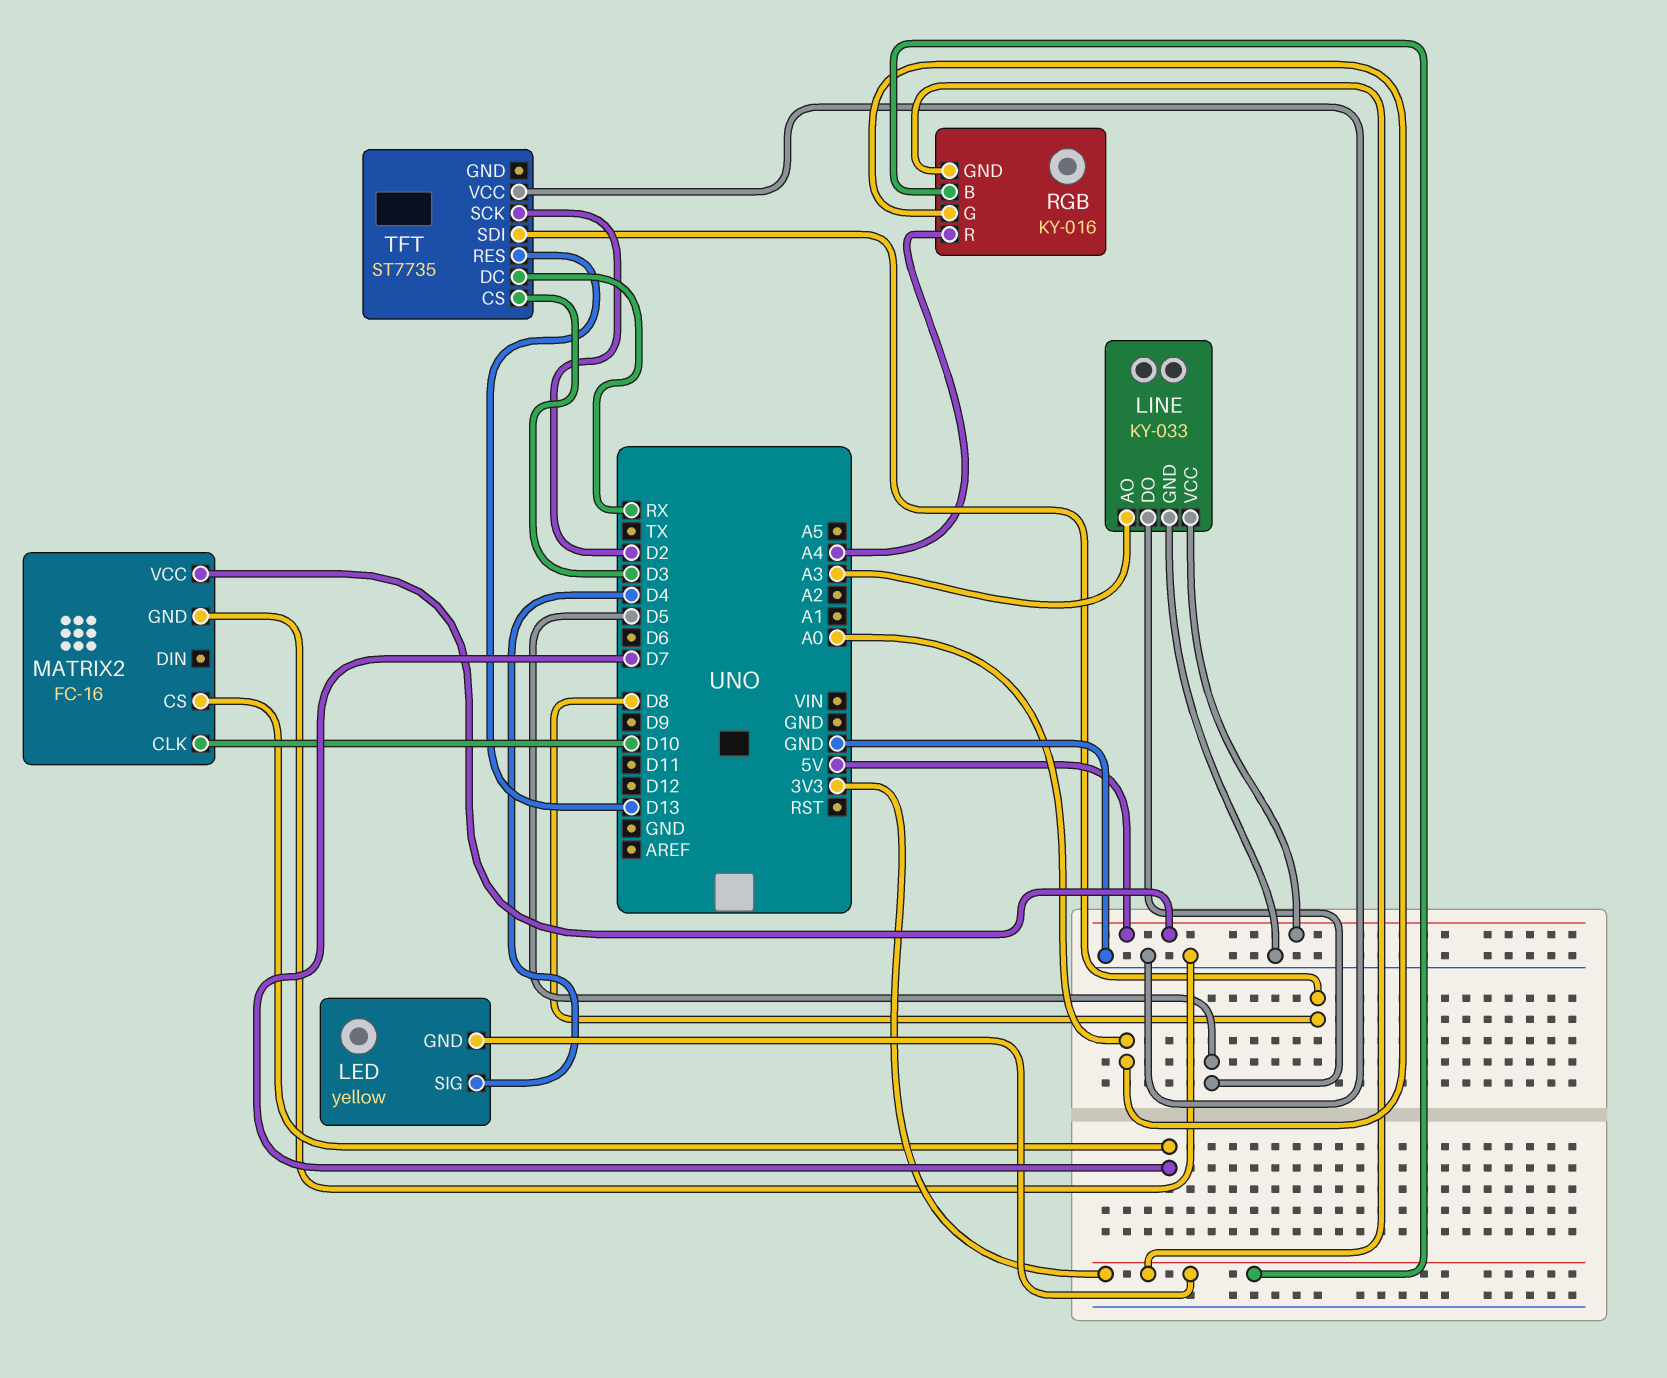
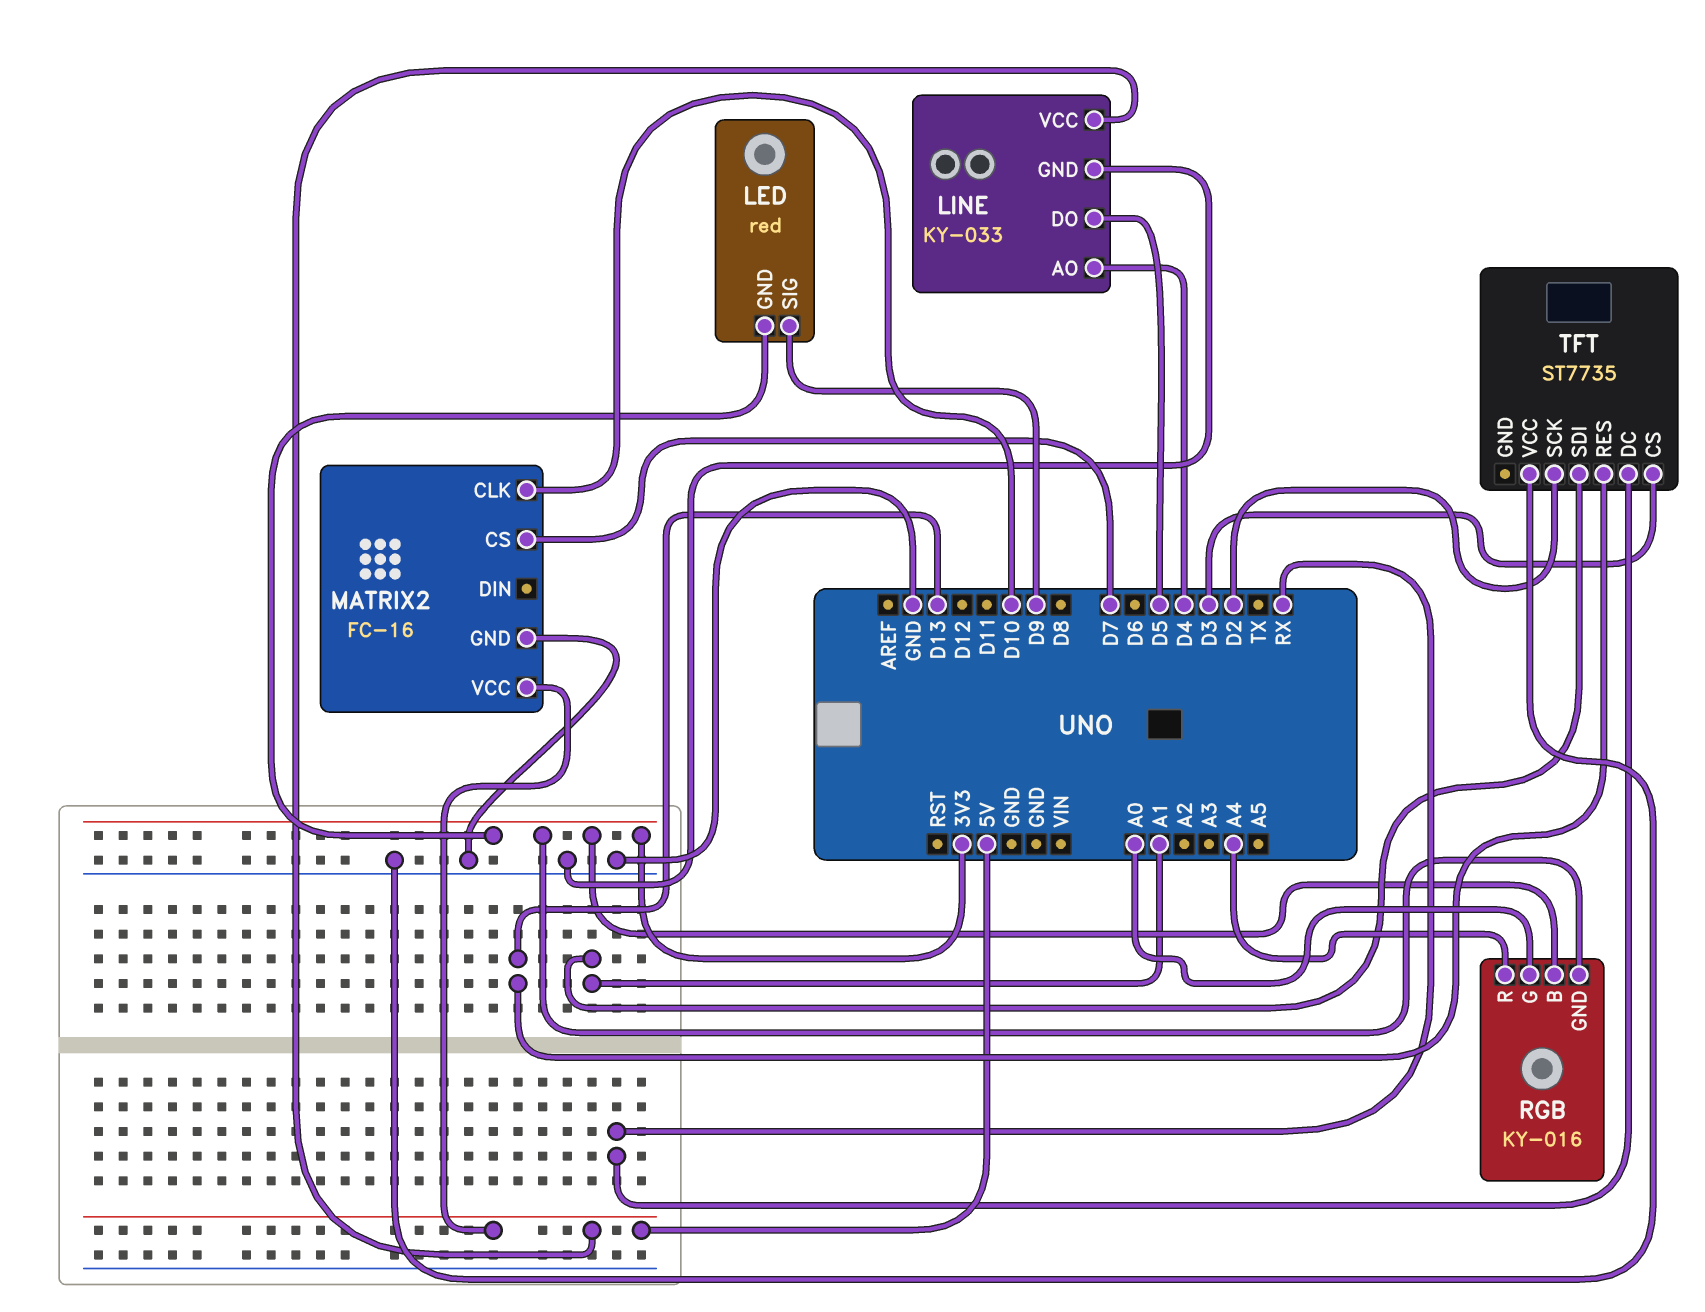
LED: yellow -> red
LED pin SIG: D4 -> D9
LINE pin AO: A3 -> D4
TFT pin SDI: D8 -> A1

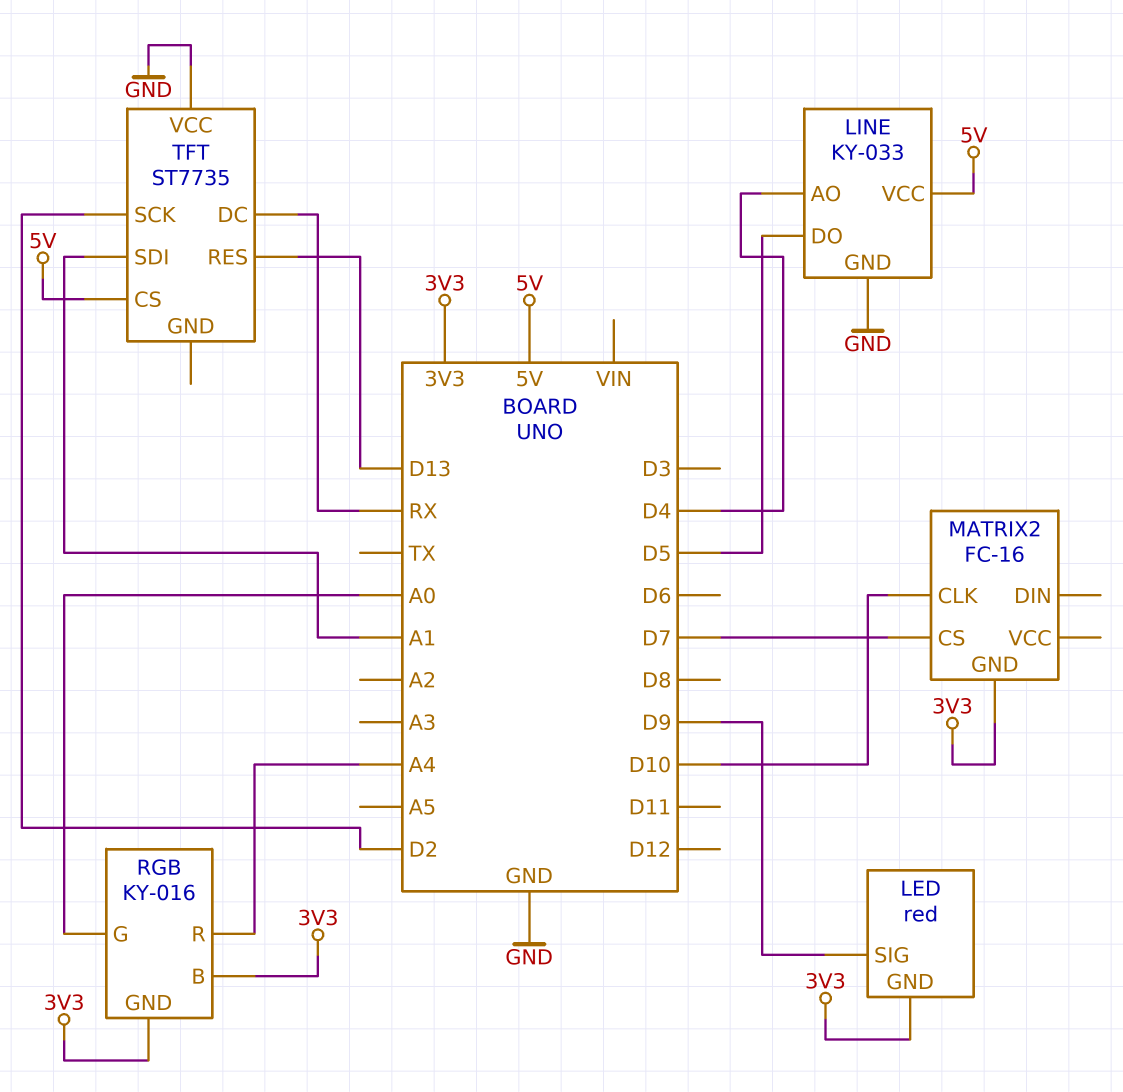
MATRIX2 pin GND: GND -> 3V3
MATRIX2 pin VCC: 5V -> none
TFT pin CS: D3 -> 5V

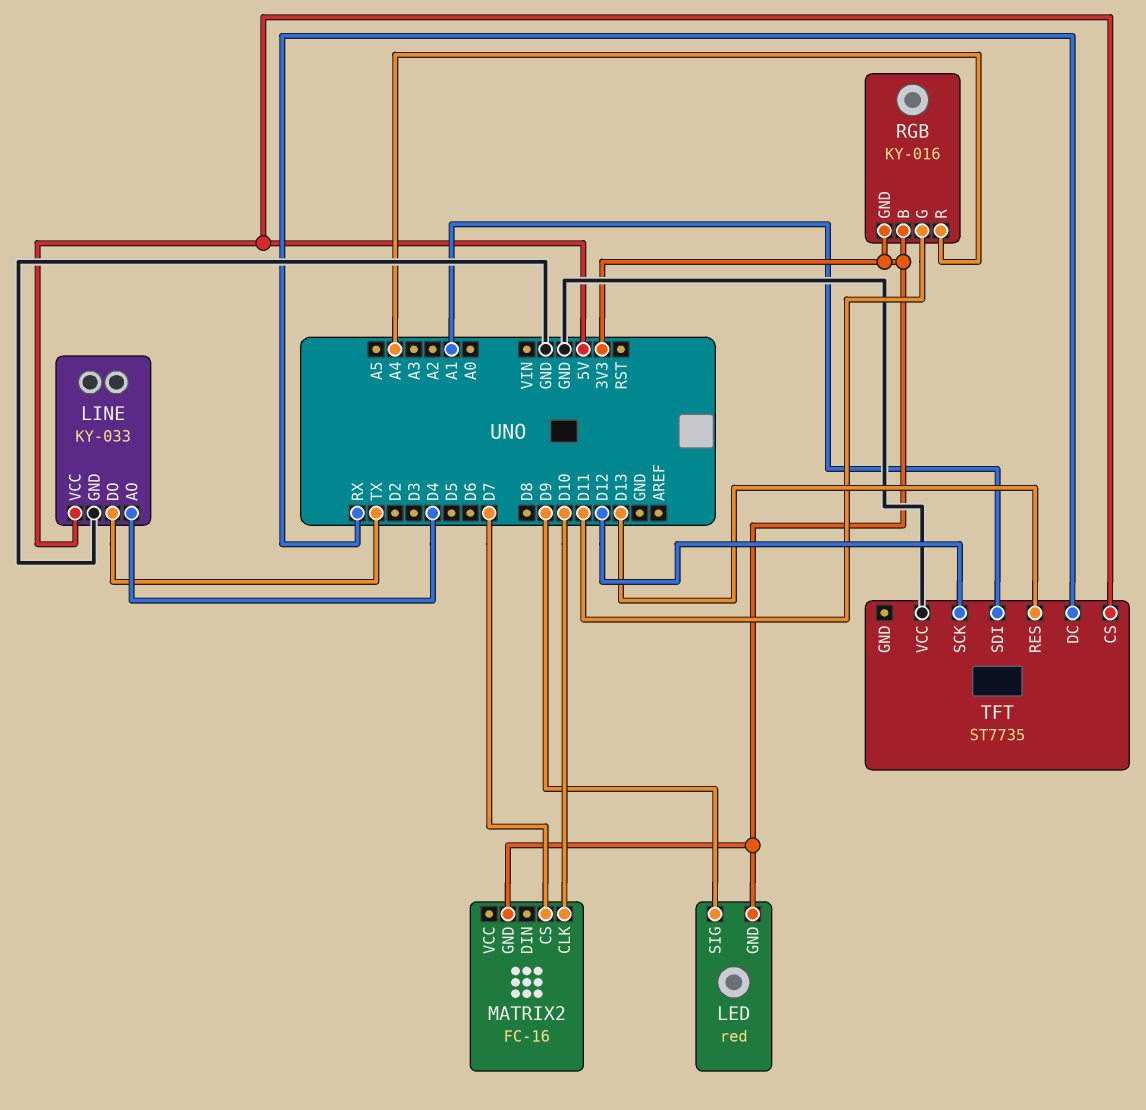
LINE pin DO: D5 -> TX
RGB pin G: A0 -> D11
TFT pin SCK: D2 -> D12

